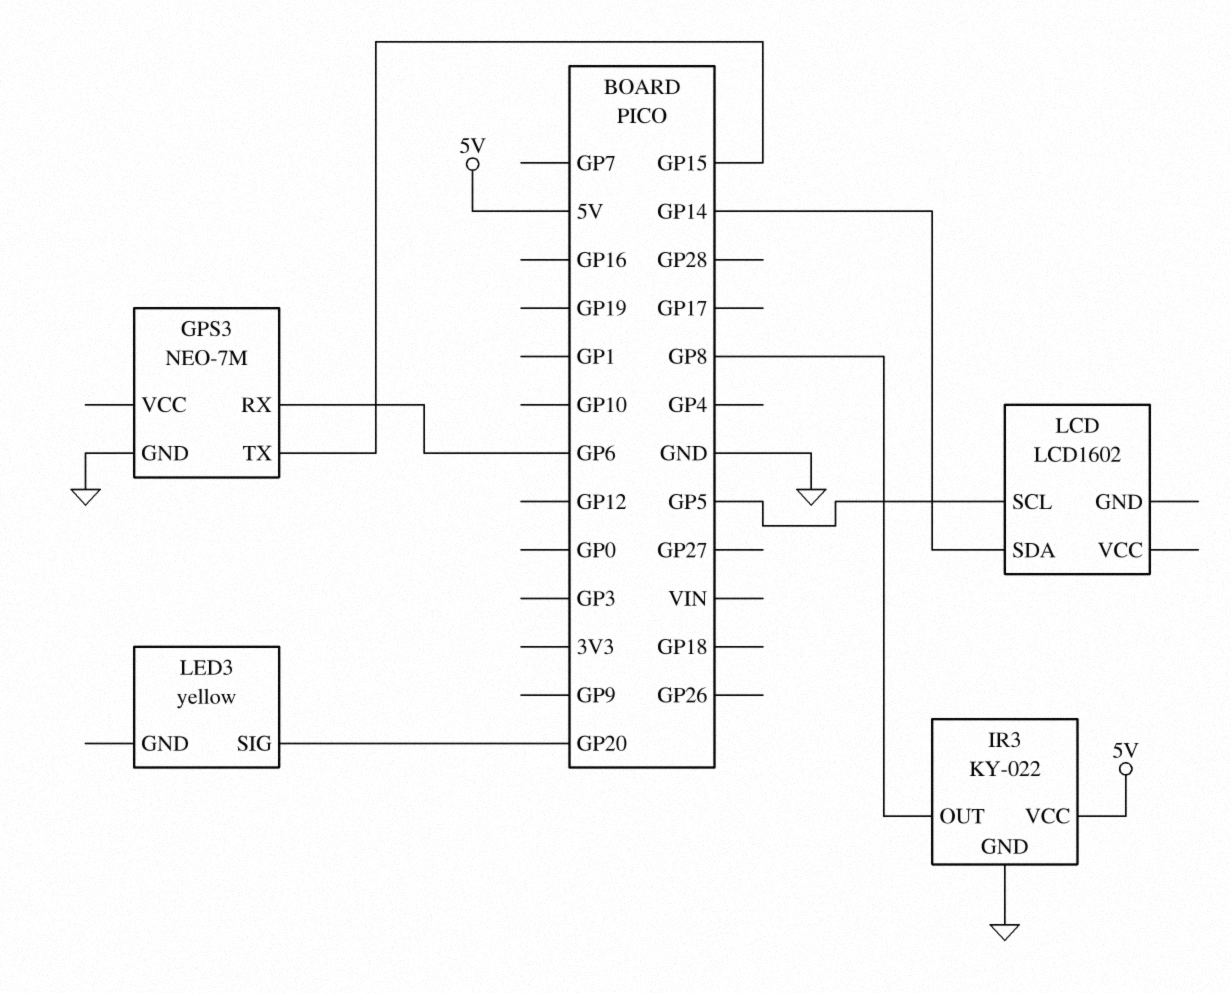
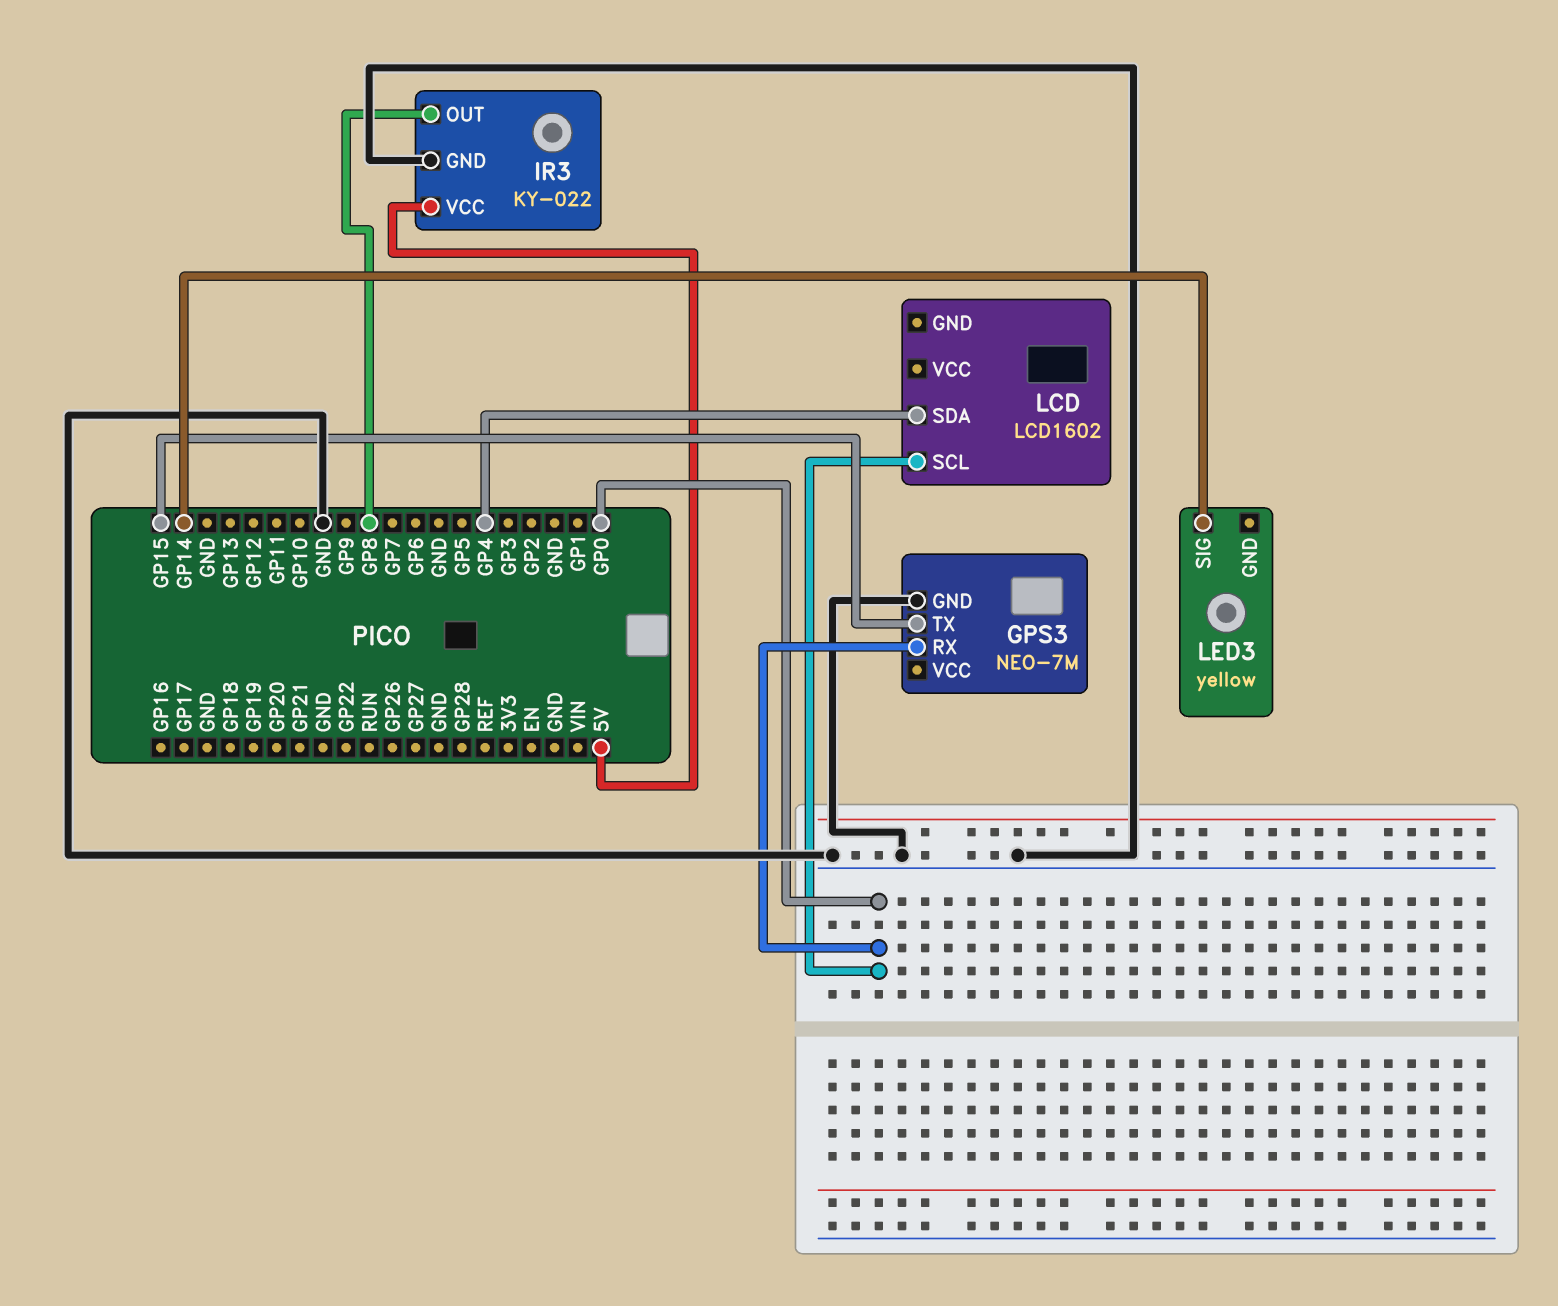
GPS3 pin RX: GP6 -> GP0
LCD pin SCL: GP5 -> GP0
LCD pin SDA: GP14 -> GP4
LED3 pin SIG: GP20 -> GP14

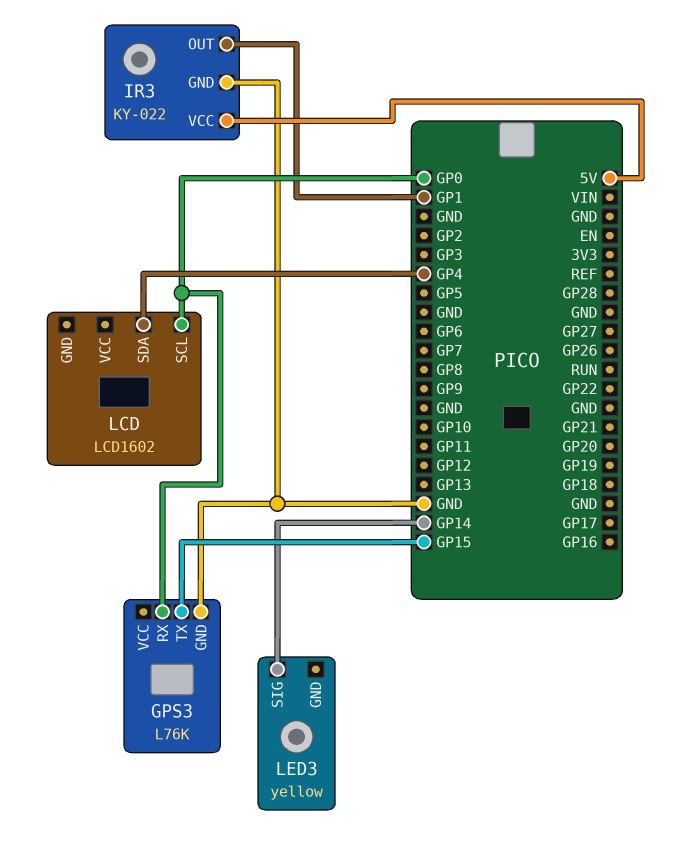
GPS3: NEO-7M -> L76K
IR3 pin OUT: GP8 -> GP1

